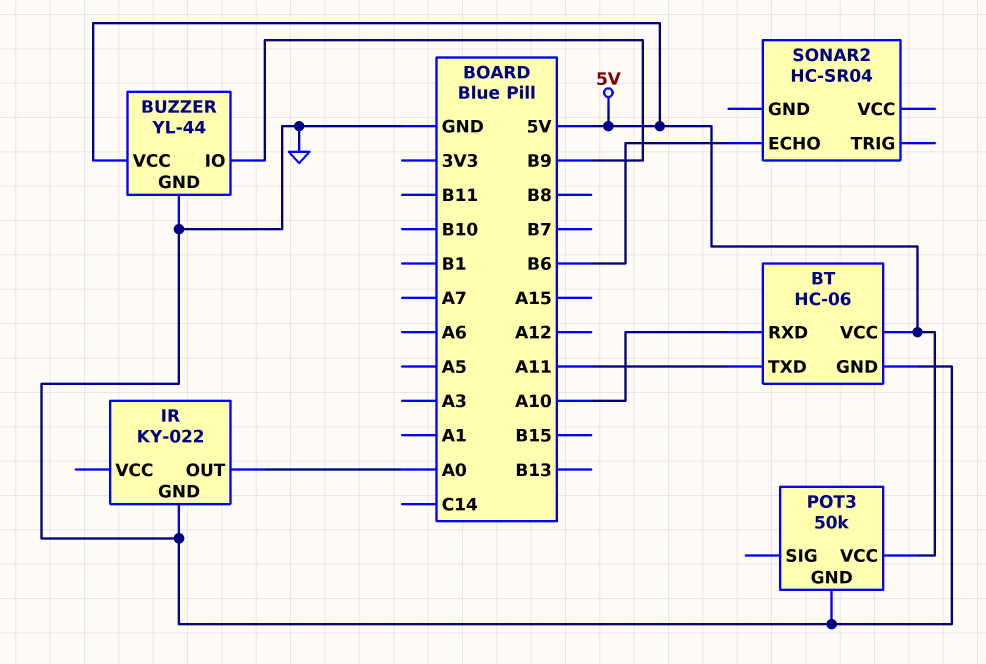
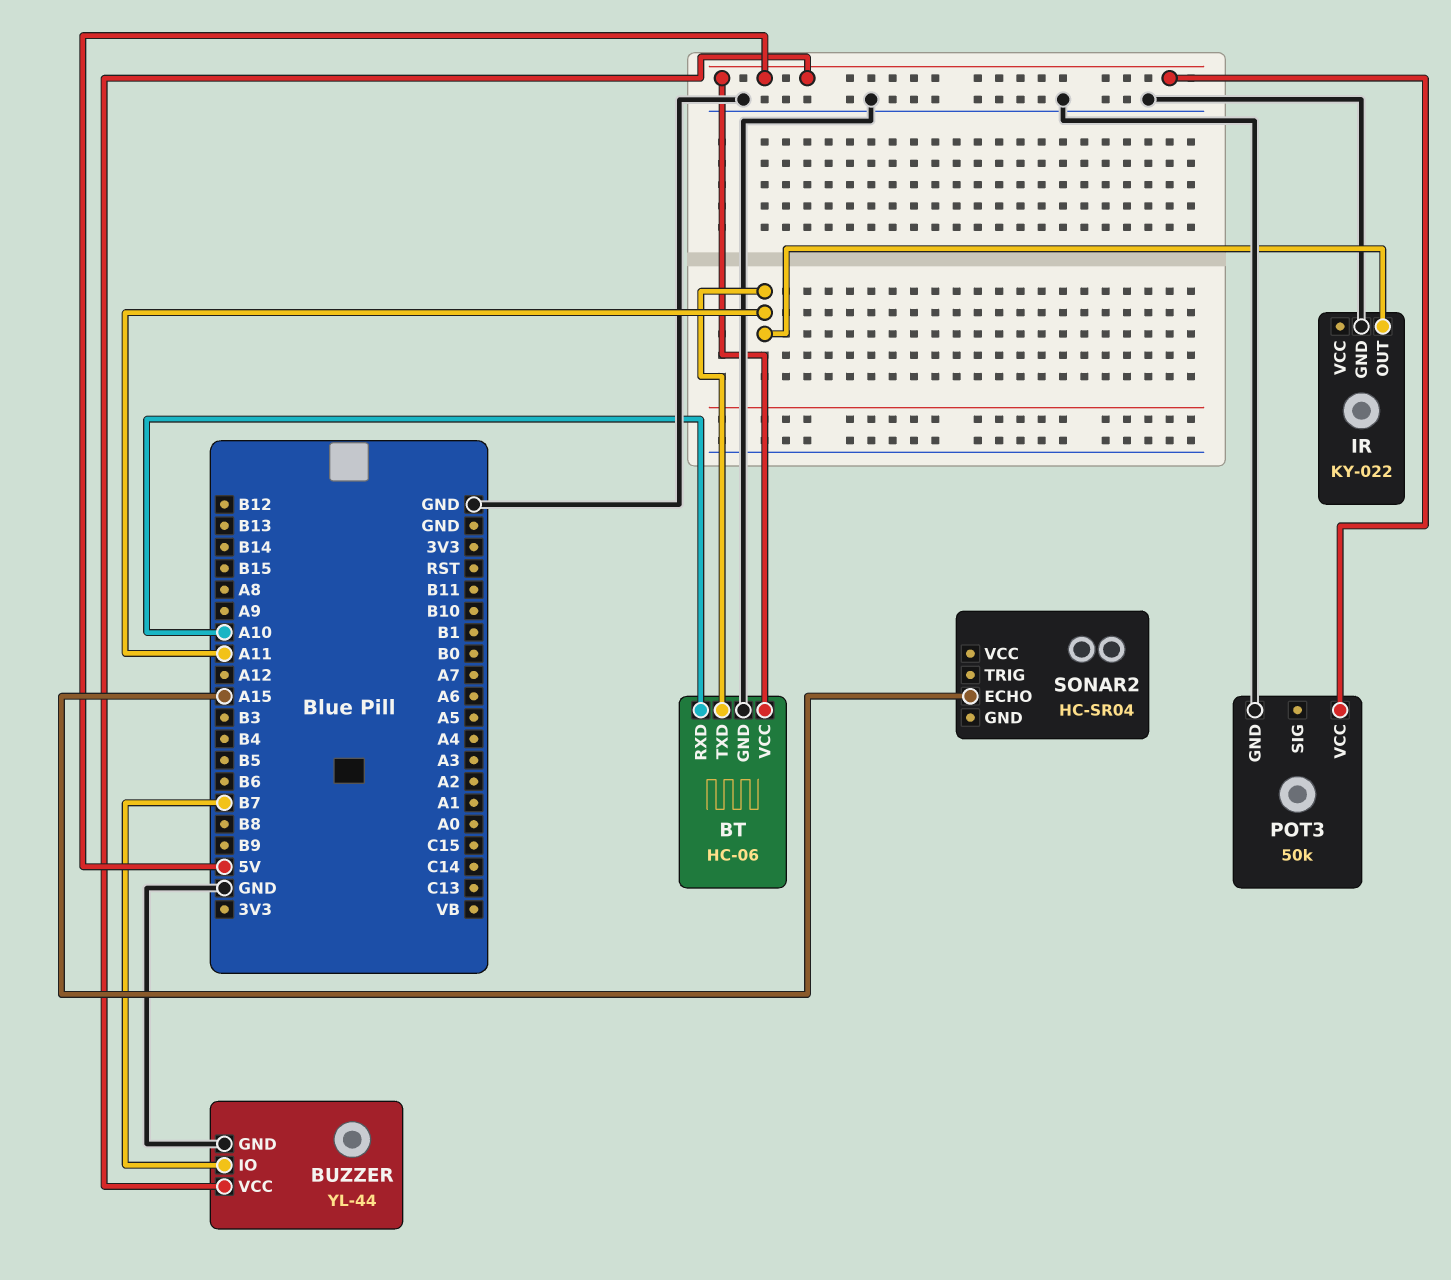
BUZZER pin IO: B9 -> B7
IR pin OUT: A0 -> A11
SONAR2 pin ECHO: B6 -> A15

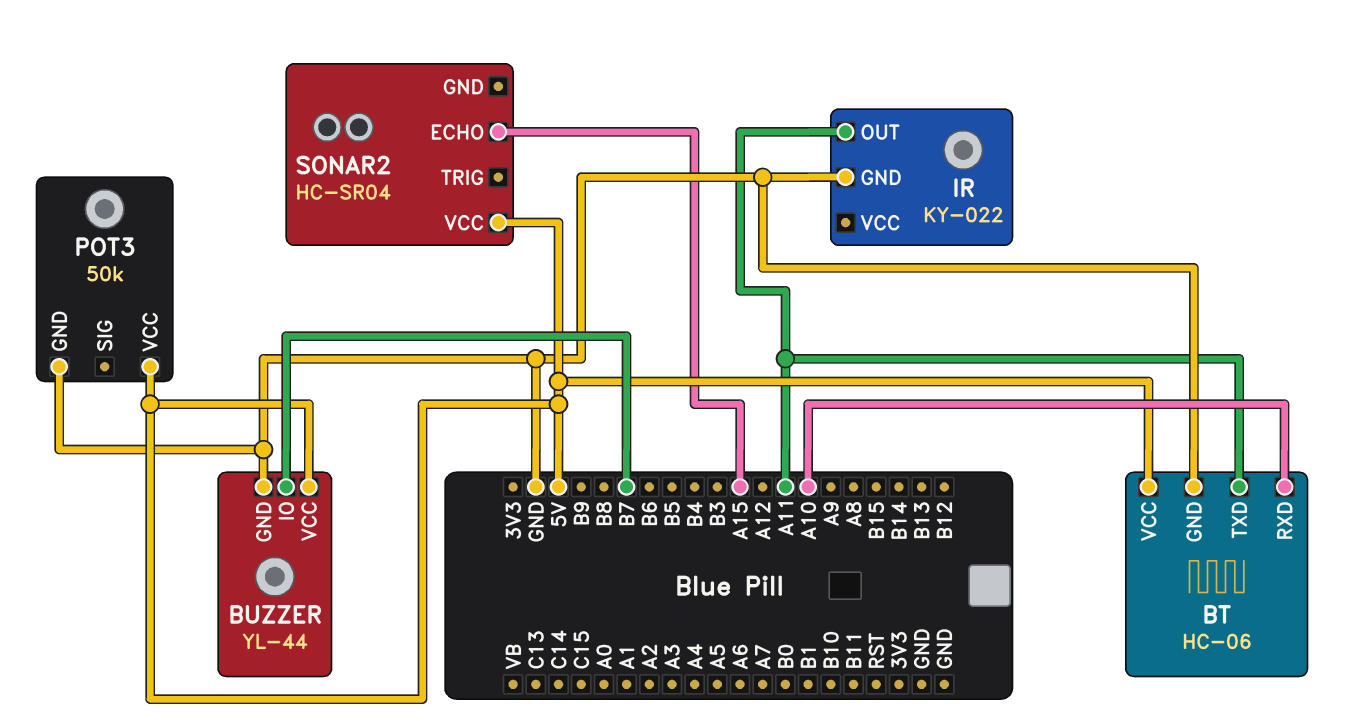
SONAR2 pin VCC: none -> 5V

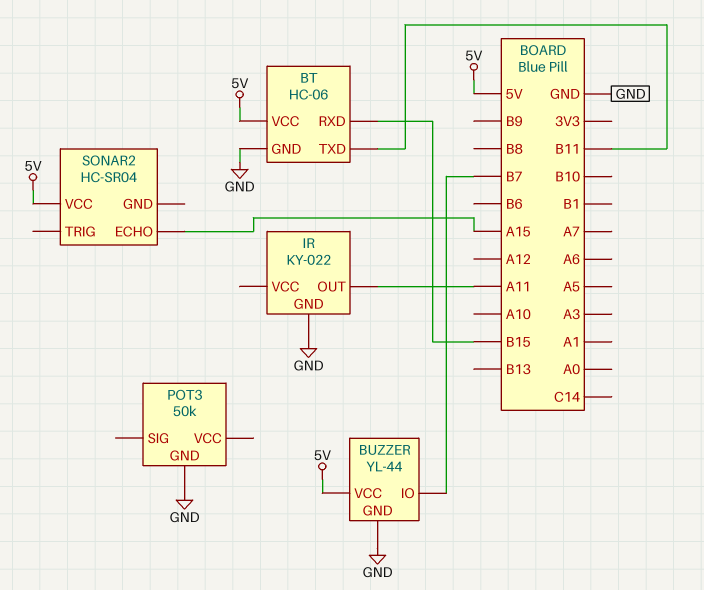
BT pin RXD: A10 -> B15
BT pin TXD: A11 -> B11
POT3 pin VCC: 5V -> none

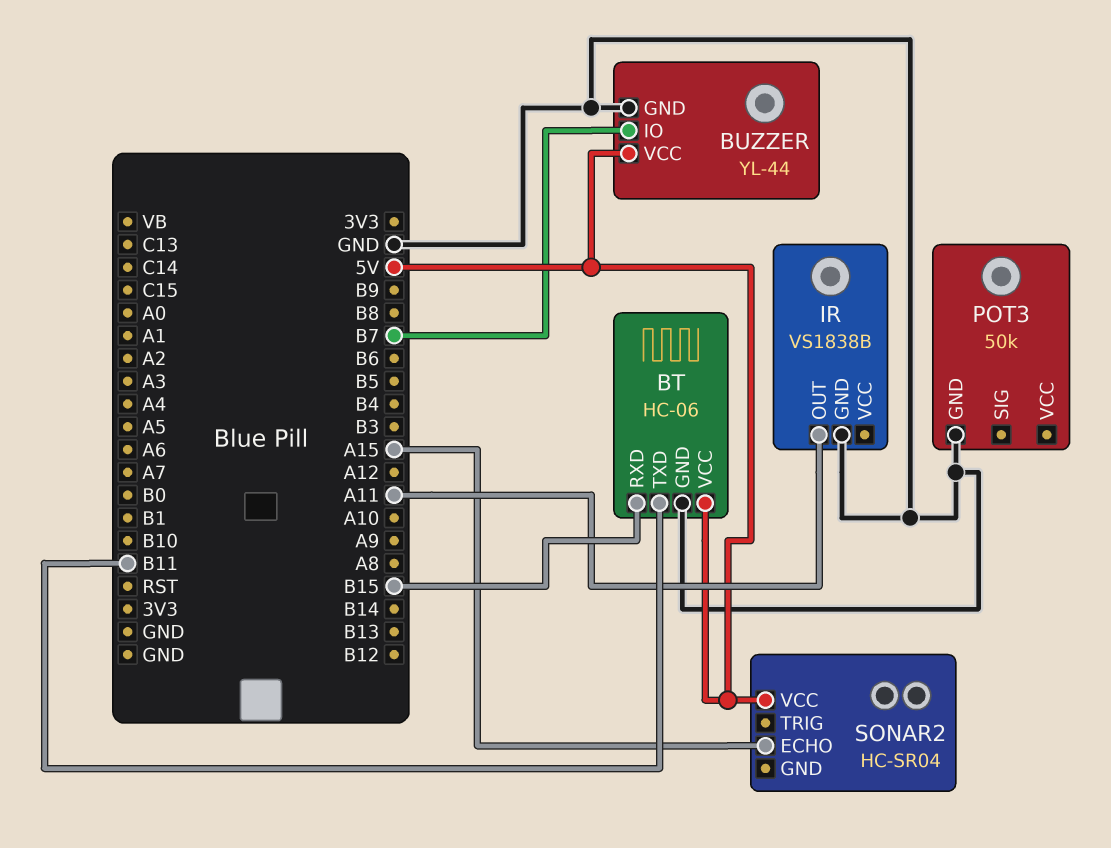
IR: KY-022 -> VS1838B

